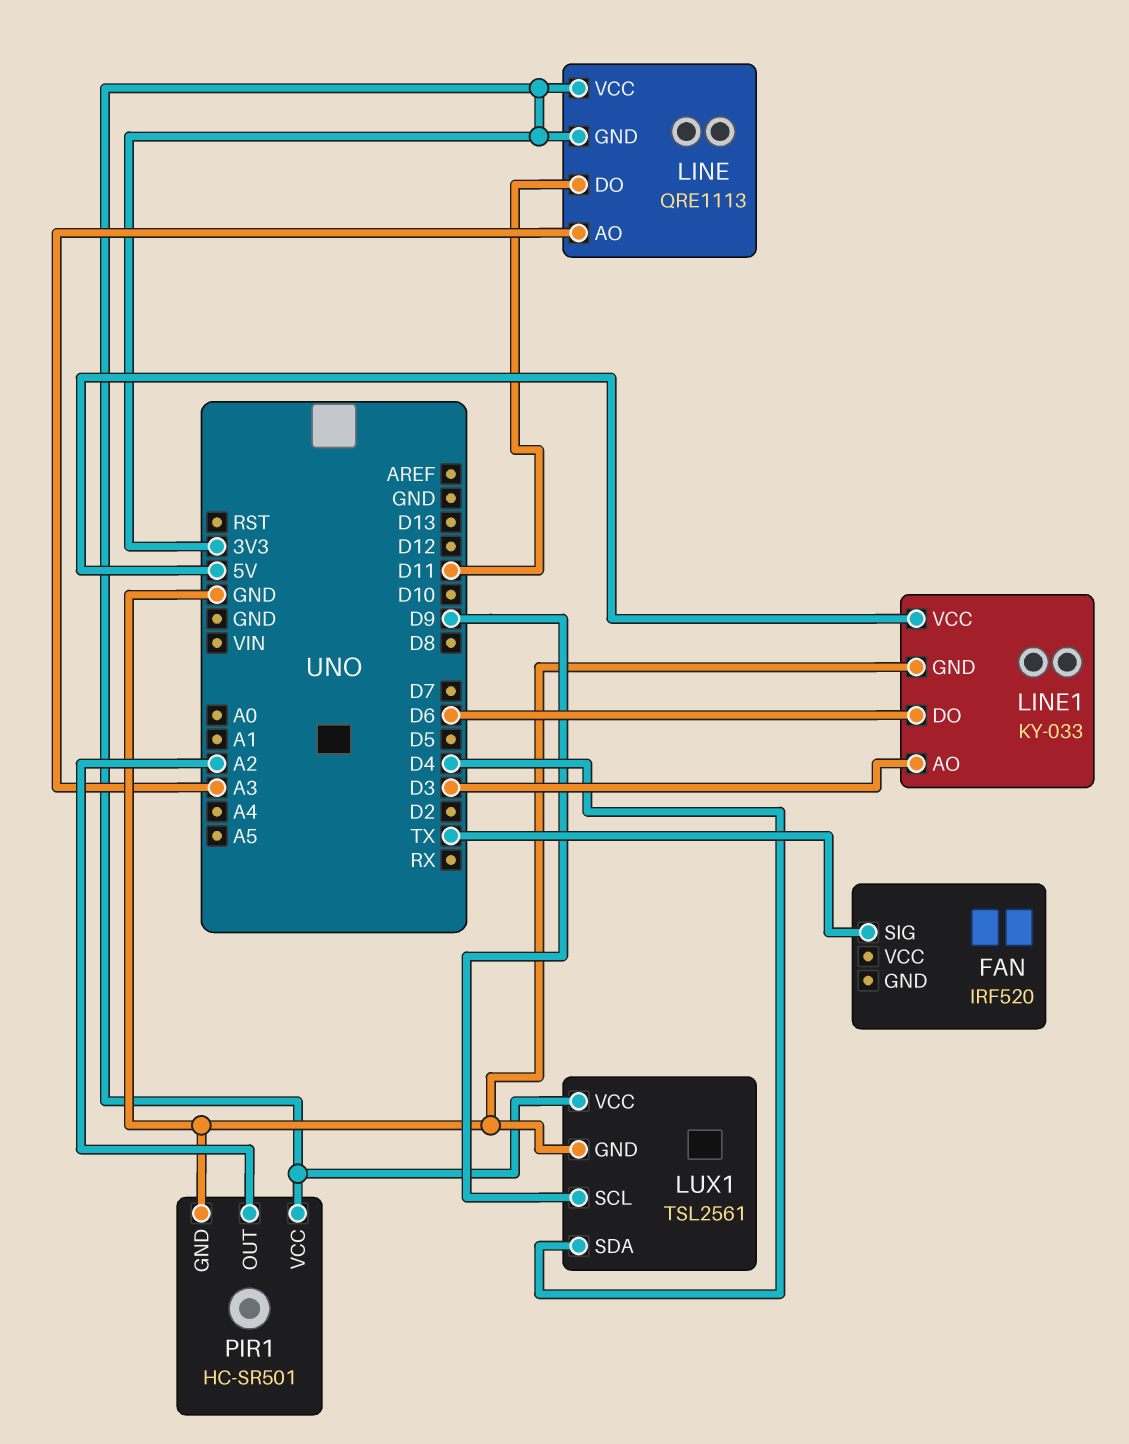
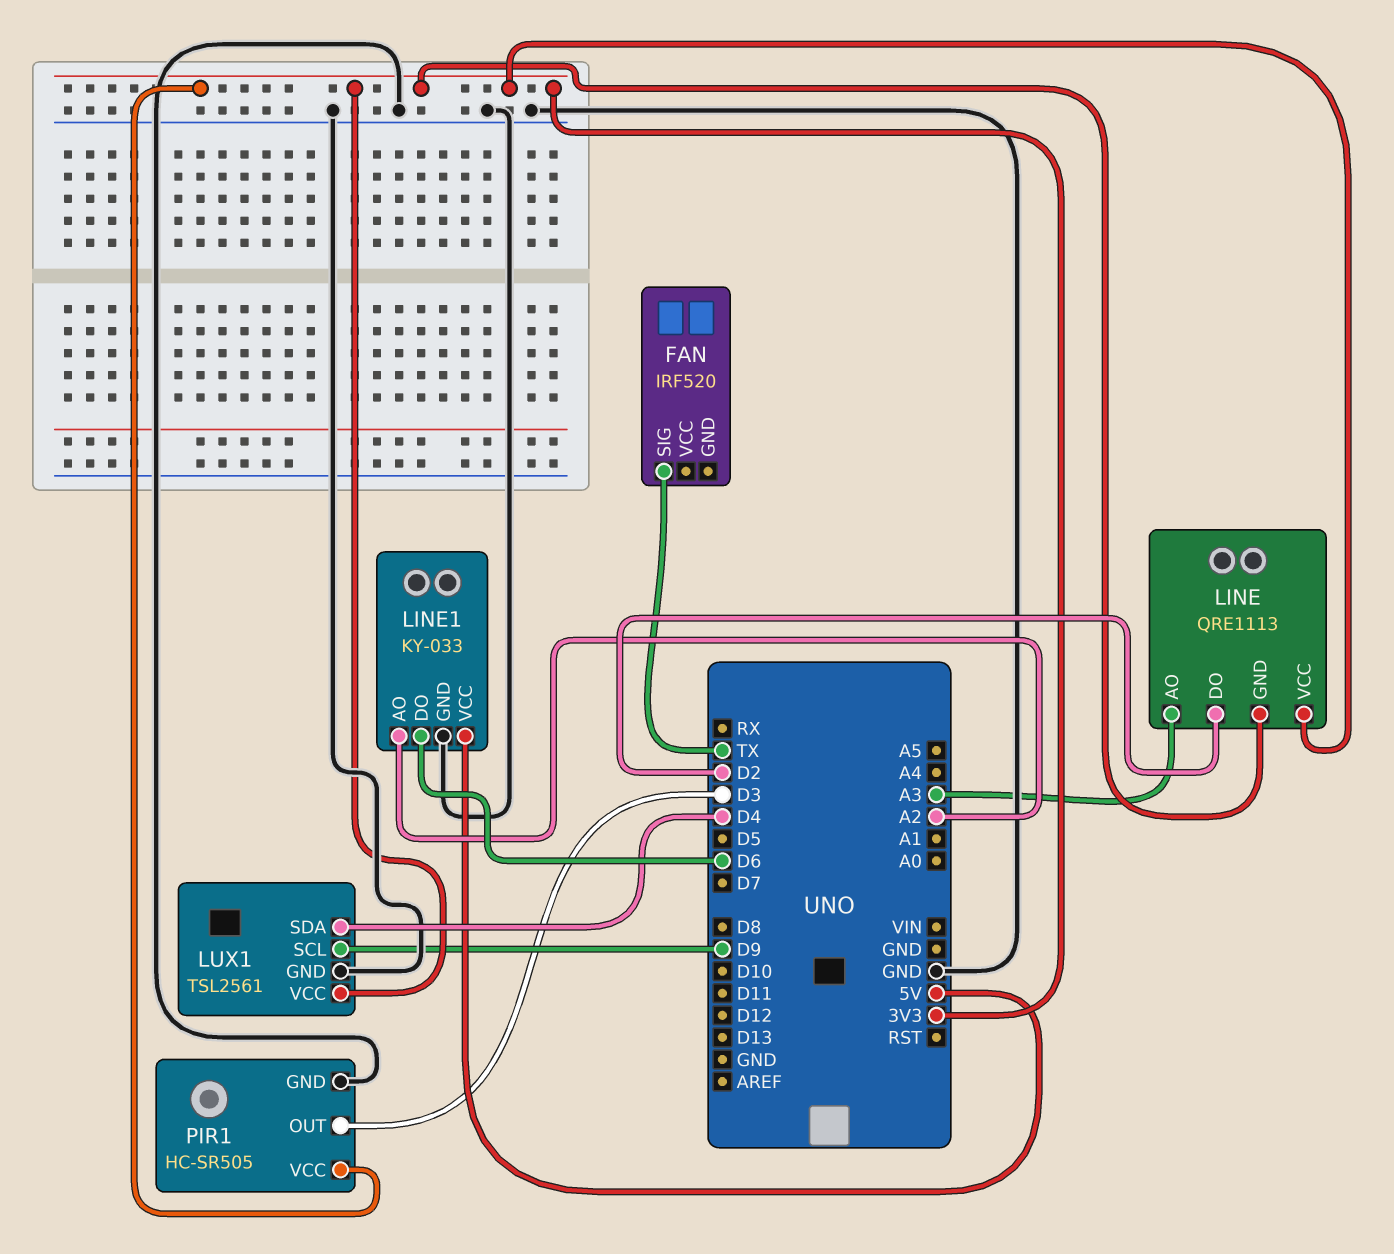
LINE pin DO: D11 -> D2
LINE1 pin AO: D3 -> A2
PIR1: HC-SR501 -> HC-SR505
PIR1 pin OUT: A2 -> D3

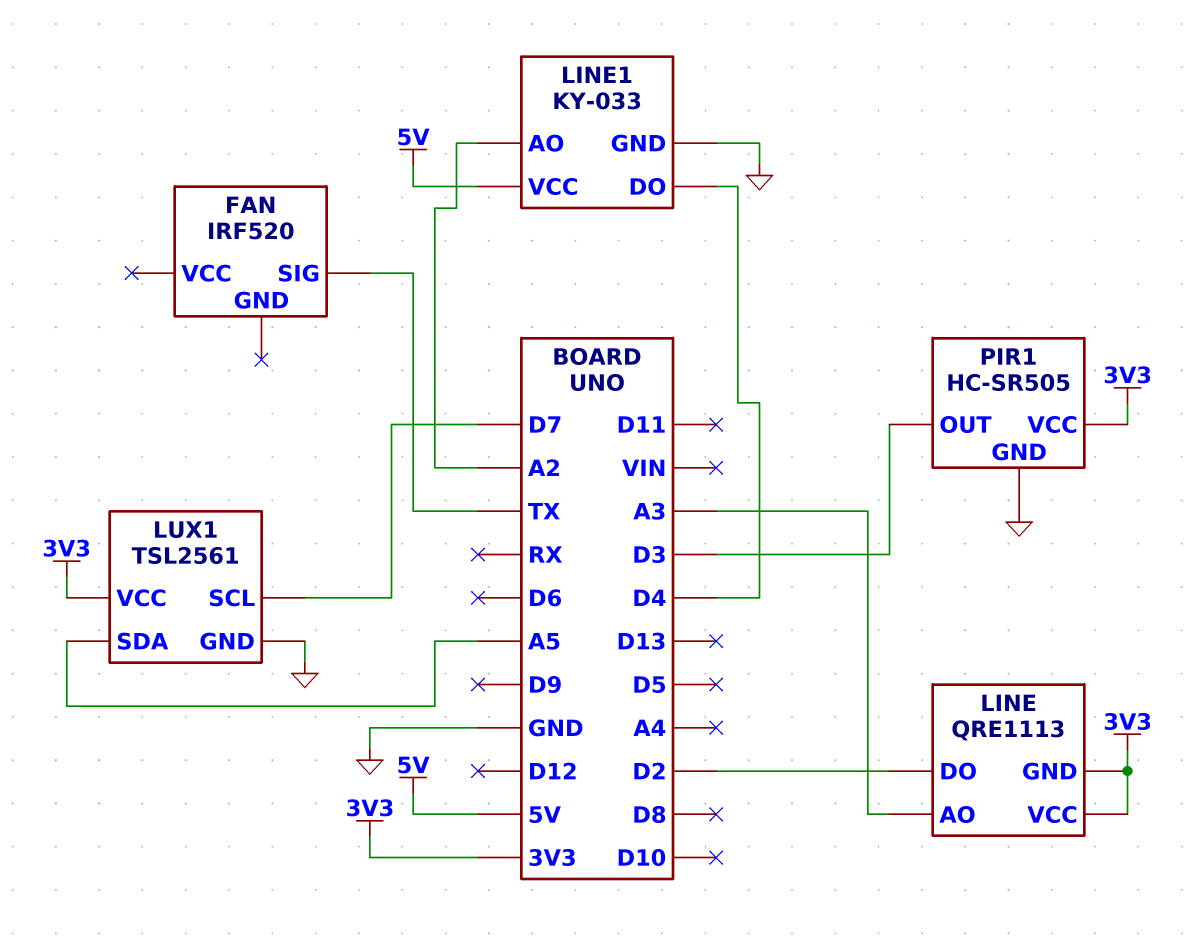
LINE1 pin DO: D6 -> D4
LUX1 pin SCL: D9 -> D7
LUX1 pin SDA: D4 -> A5

